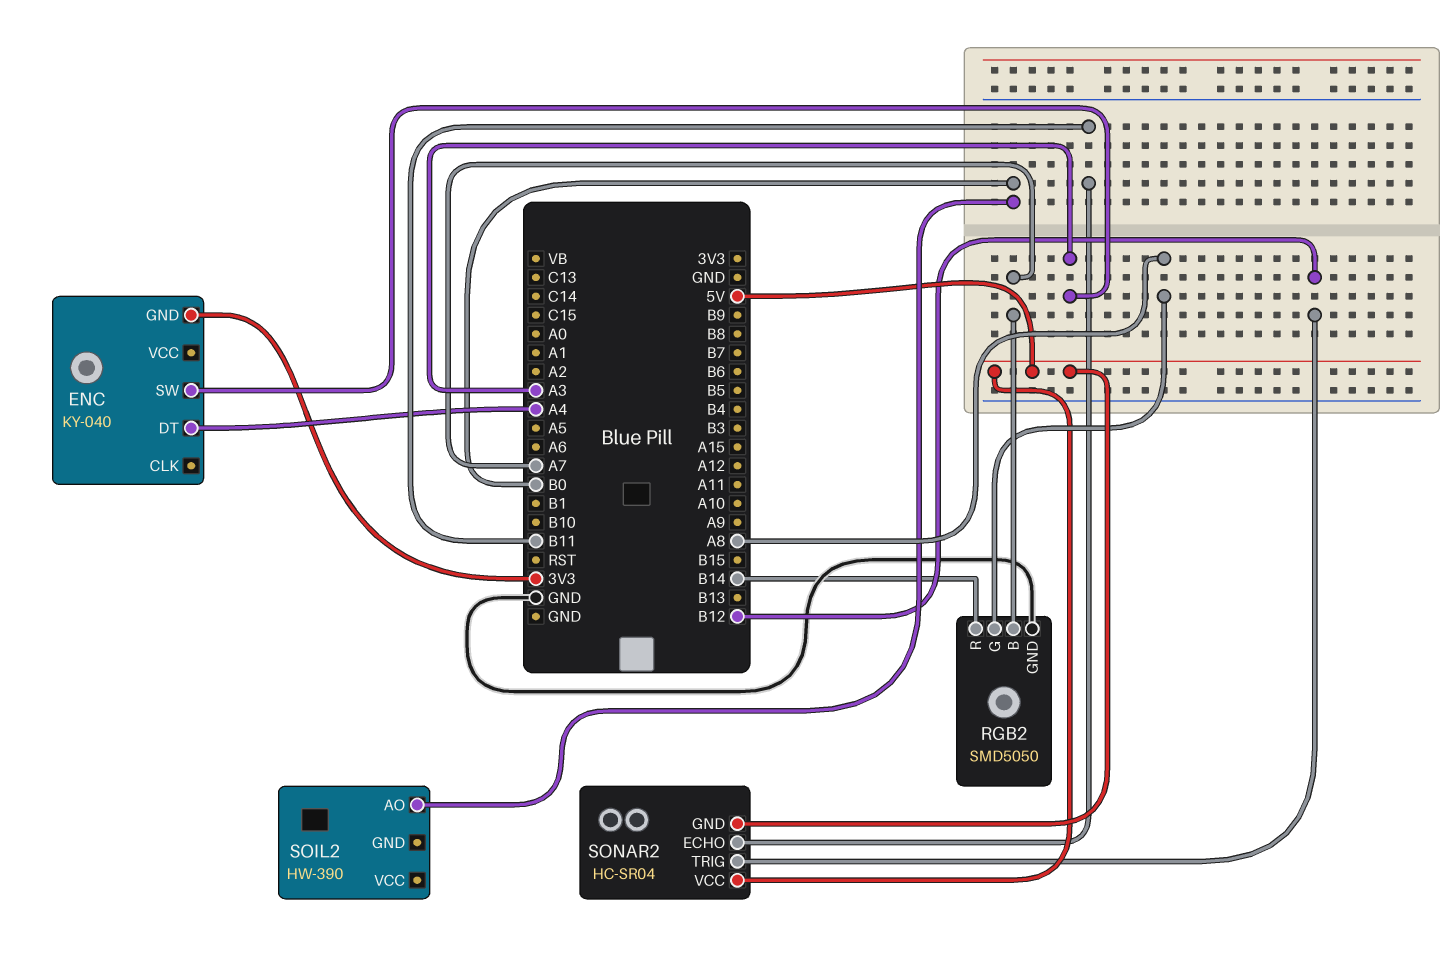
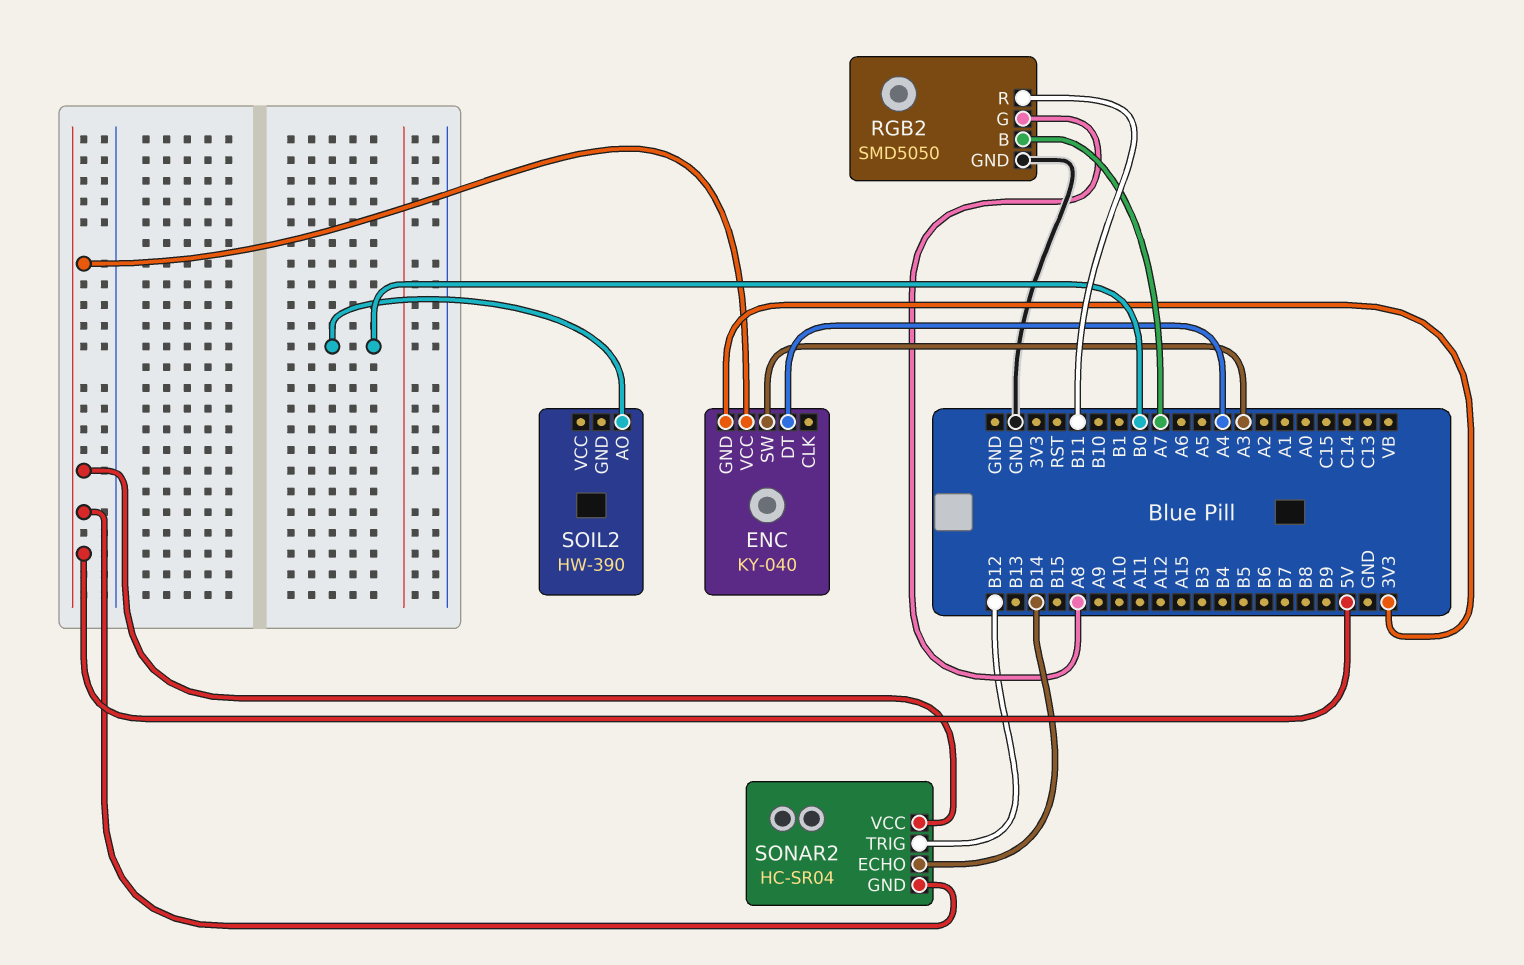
ENC pin VCC: none -> 5V
RGB2 pin R: B14 -> B11
SONAR2 pin ECHO: B11 -> B14

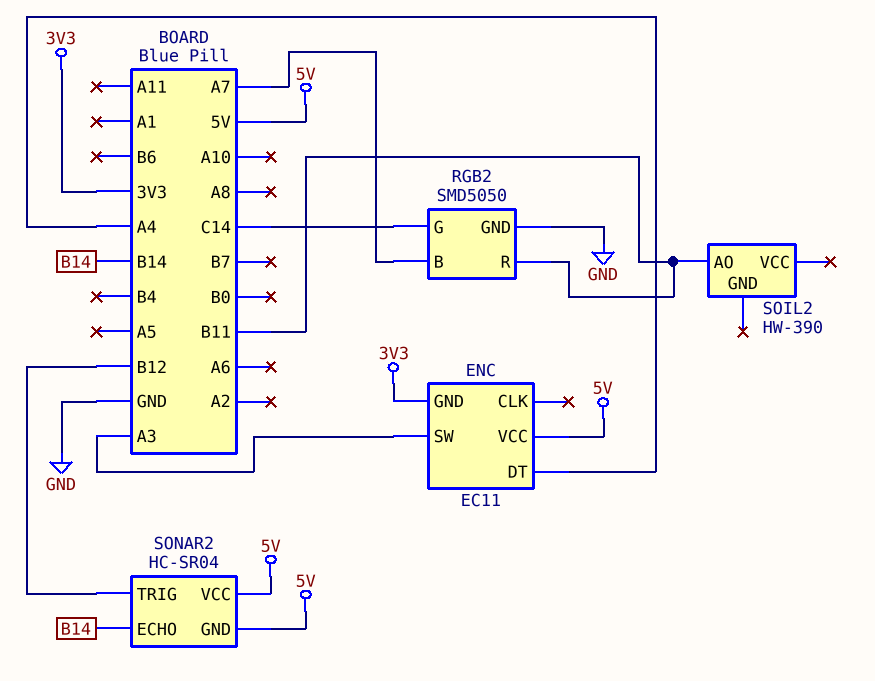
ENC: KY-040 -> EC11
RGB2 pin G: A8 -> C14
SOIL2 pin AO: B0 -> B11

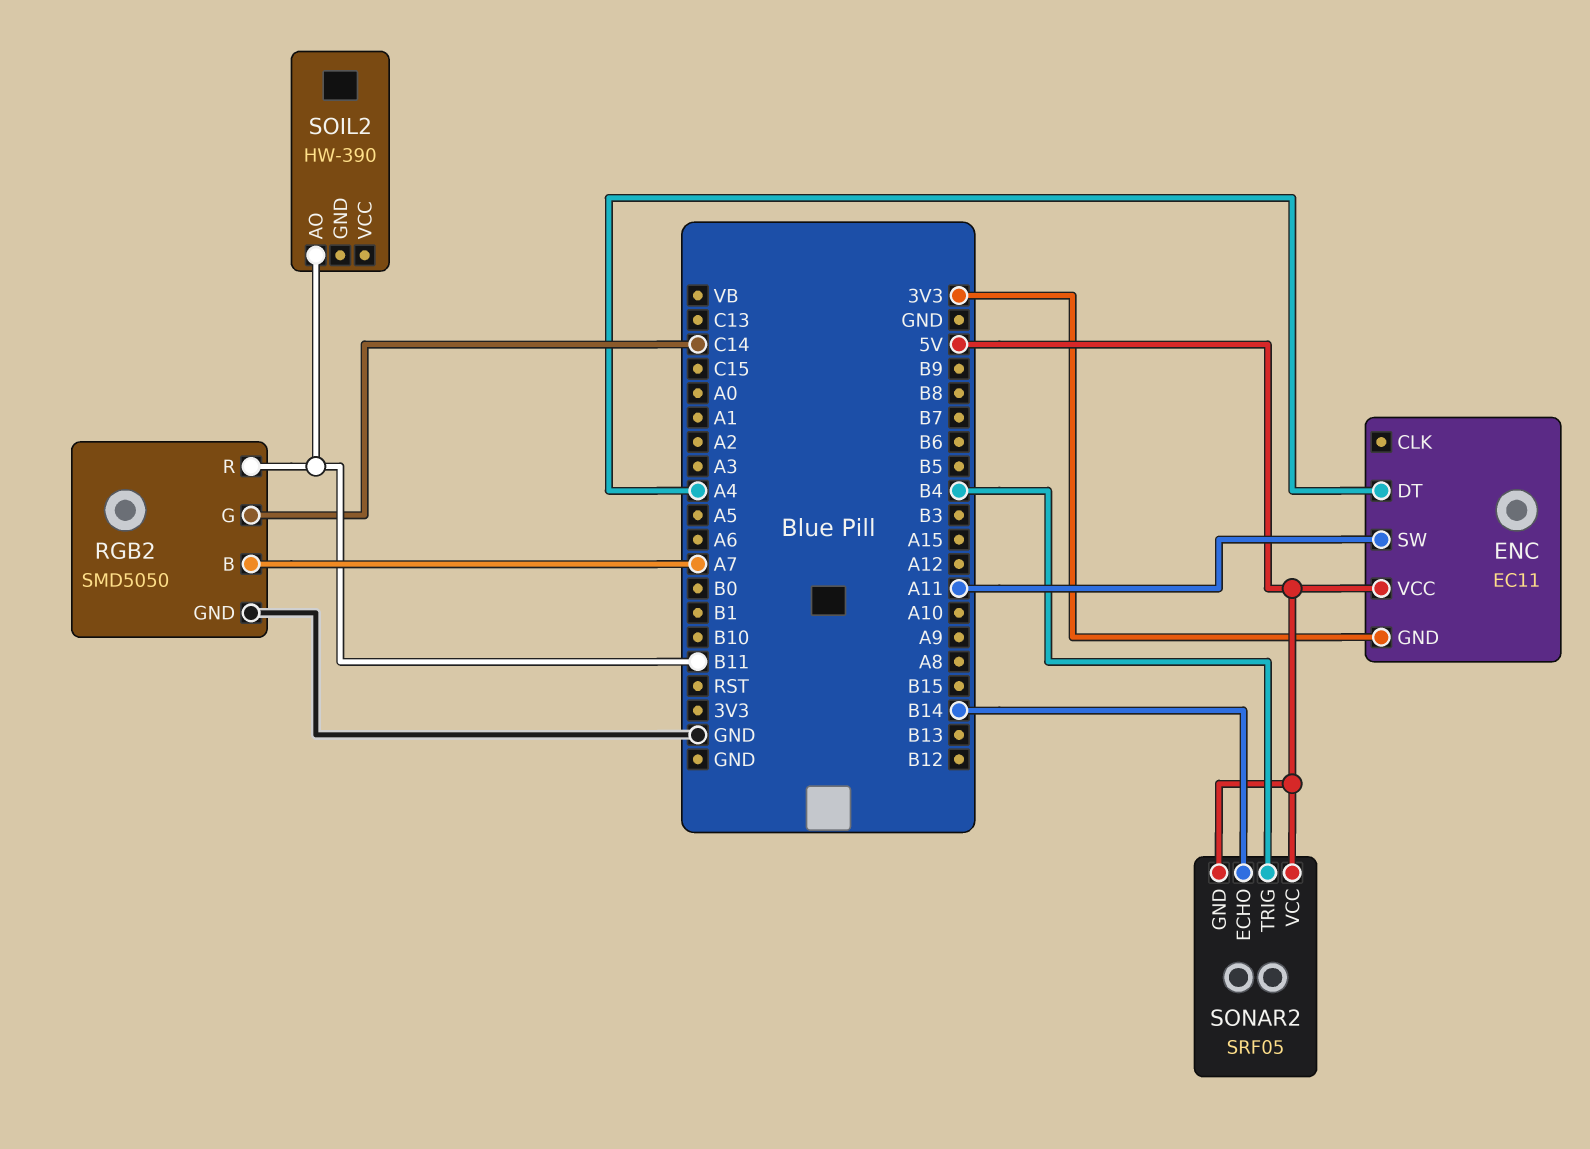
ENC pin SW: A3 -> A11
SONAR2: HC-SR04 -> SRF05
SONAR2 pin TRIG: B12 -> B4

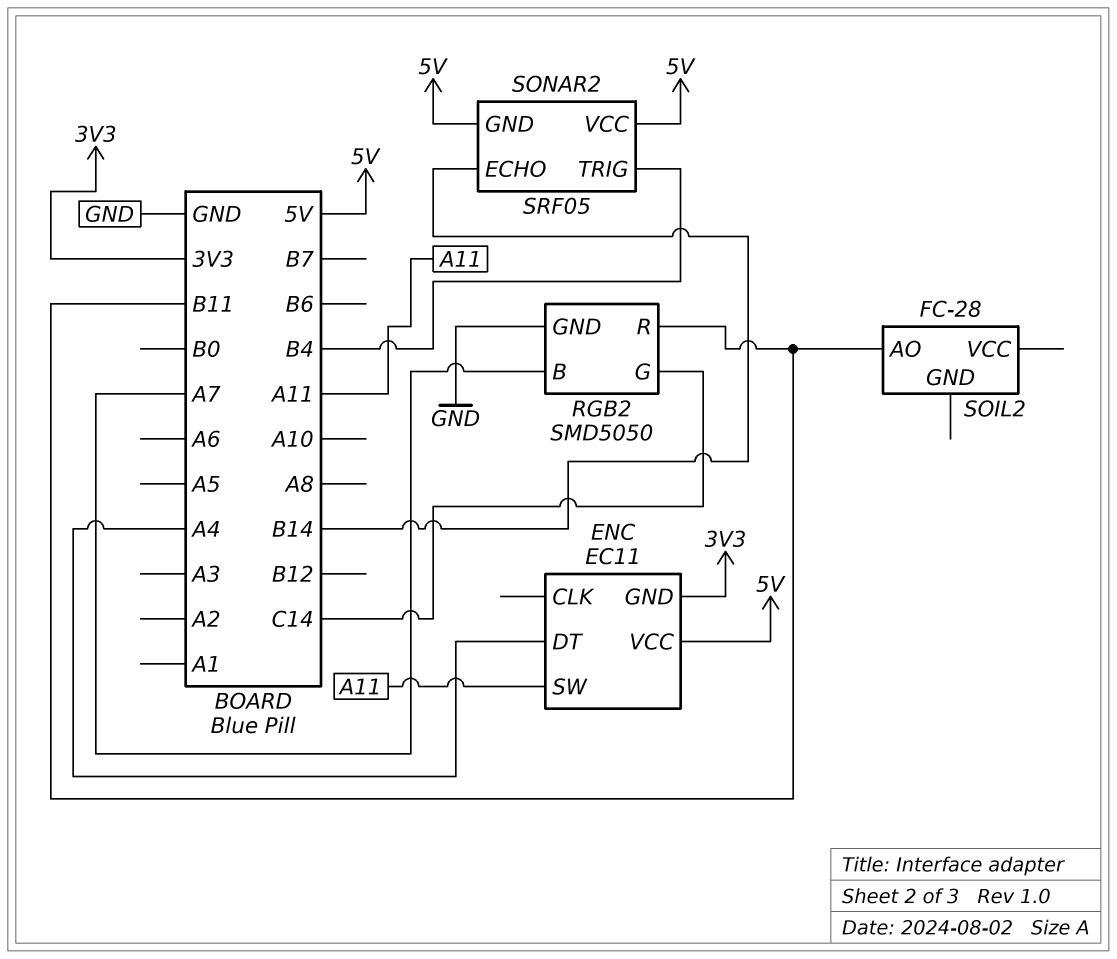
SOIL2: HW-390 -> FC-28

